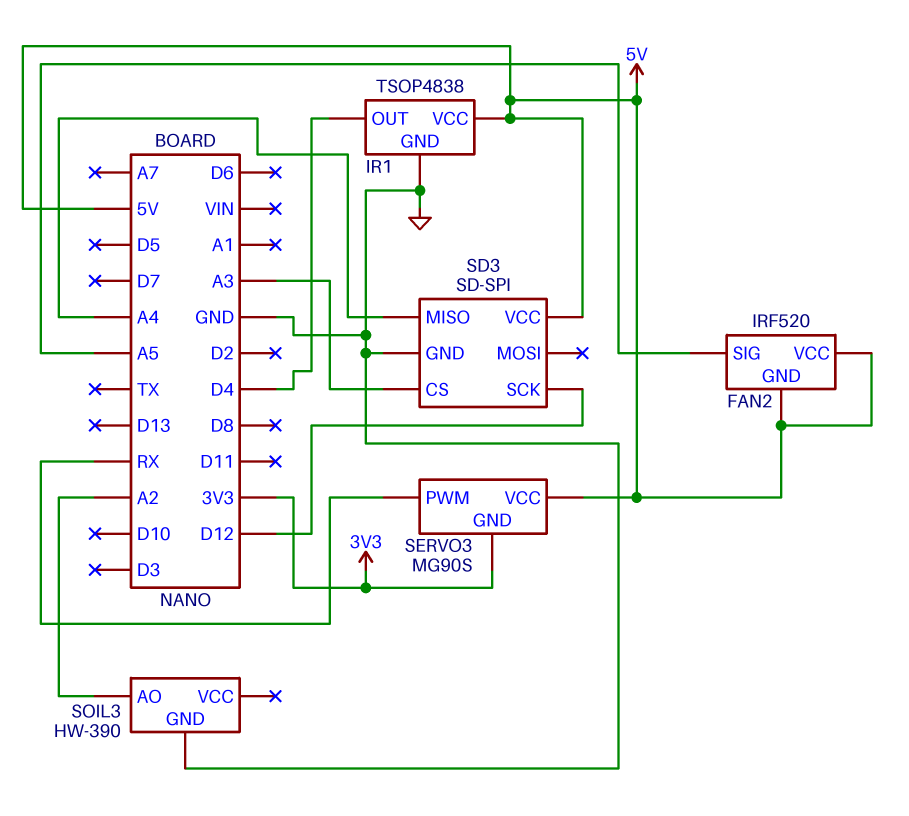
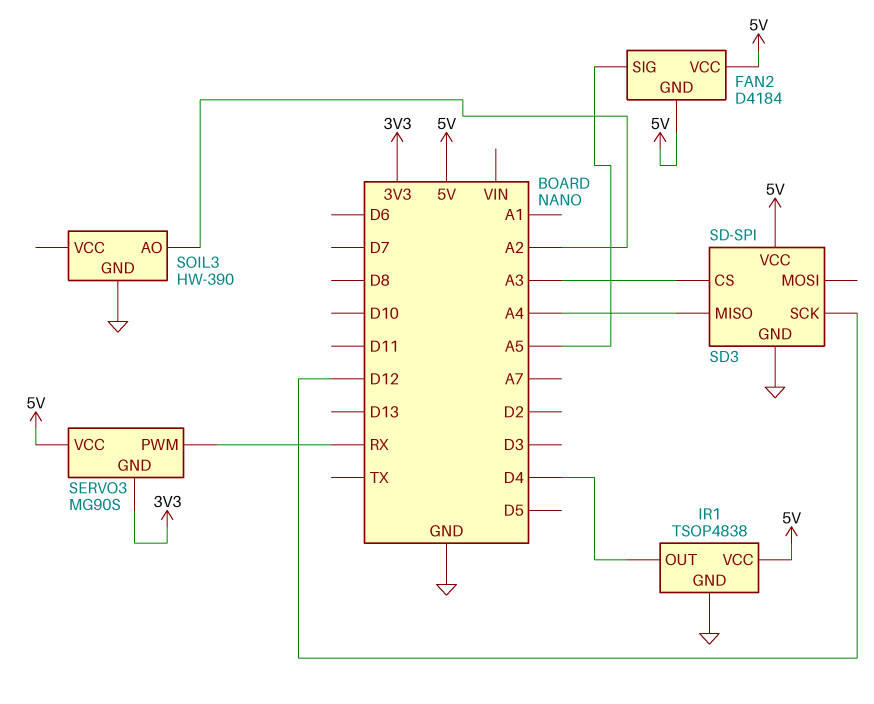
FAN2: IRF520 -> D4184

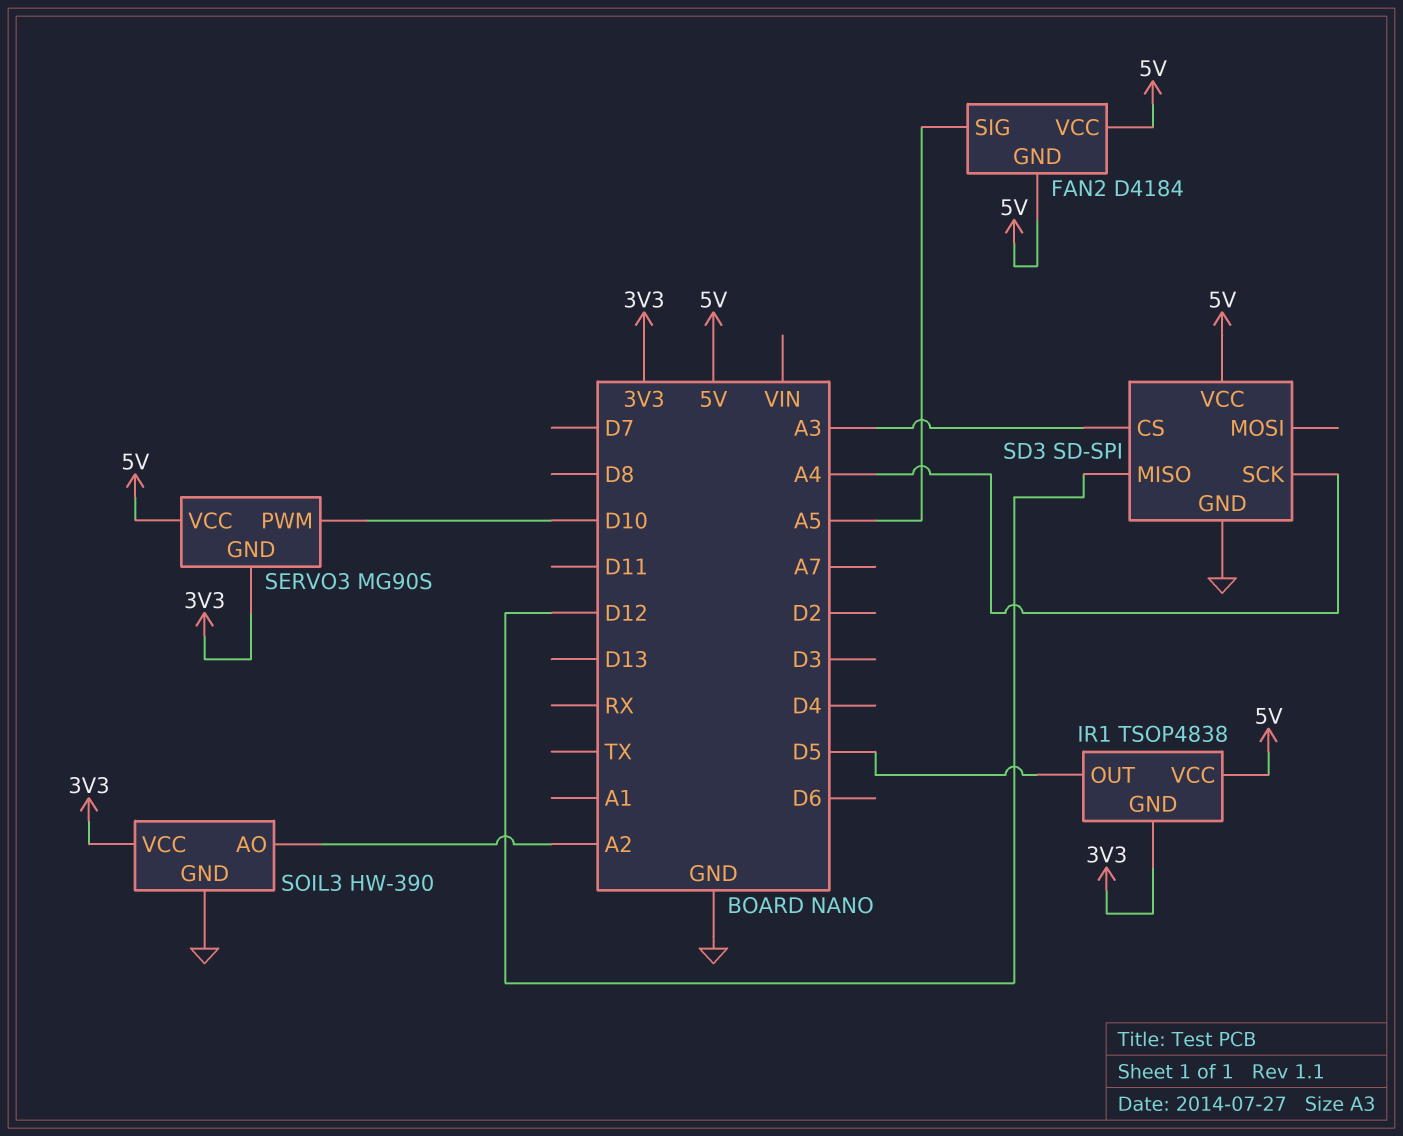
IR1 pin GND: GND -> 3V3
IR1 pin OUT: D4 -> D5
SD3 pin MISO: A4 -> D12
SD3 pin SCK: D12 -> A4
SERVO3 pin PWM: RX -> D10
SOIL3 pin VCC: none -> 3V3

